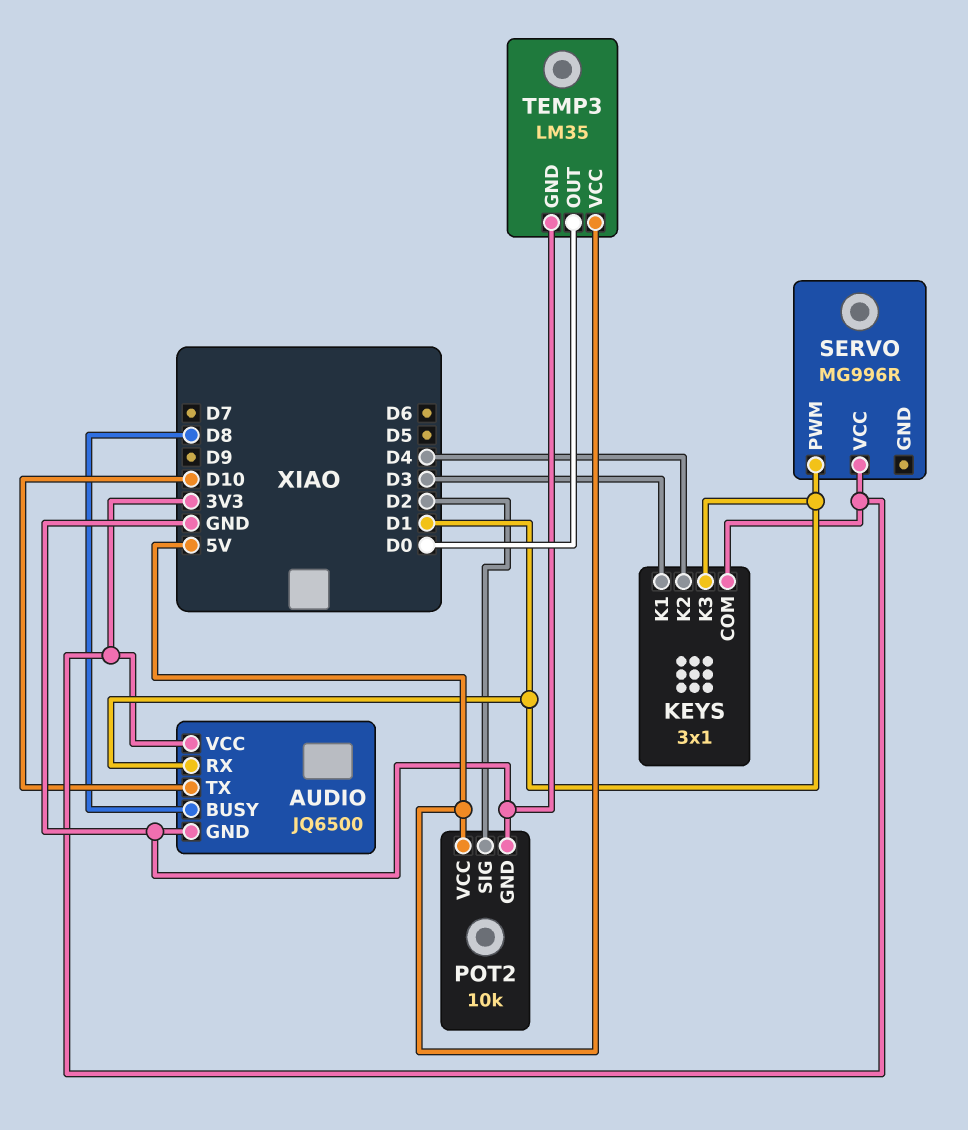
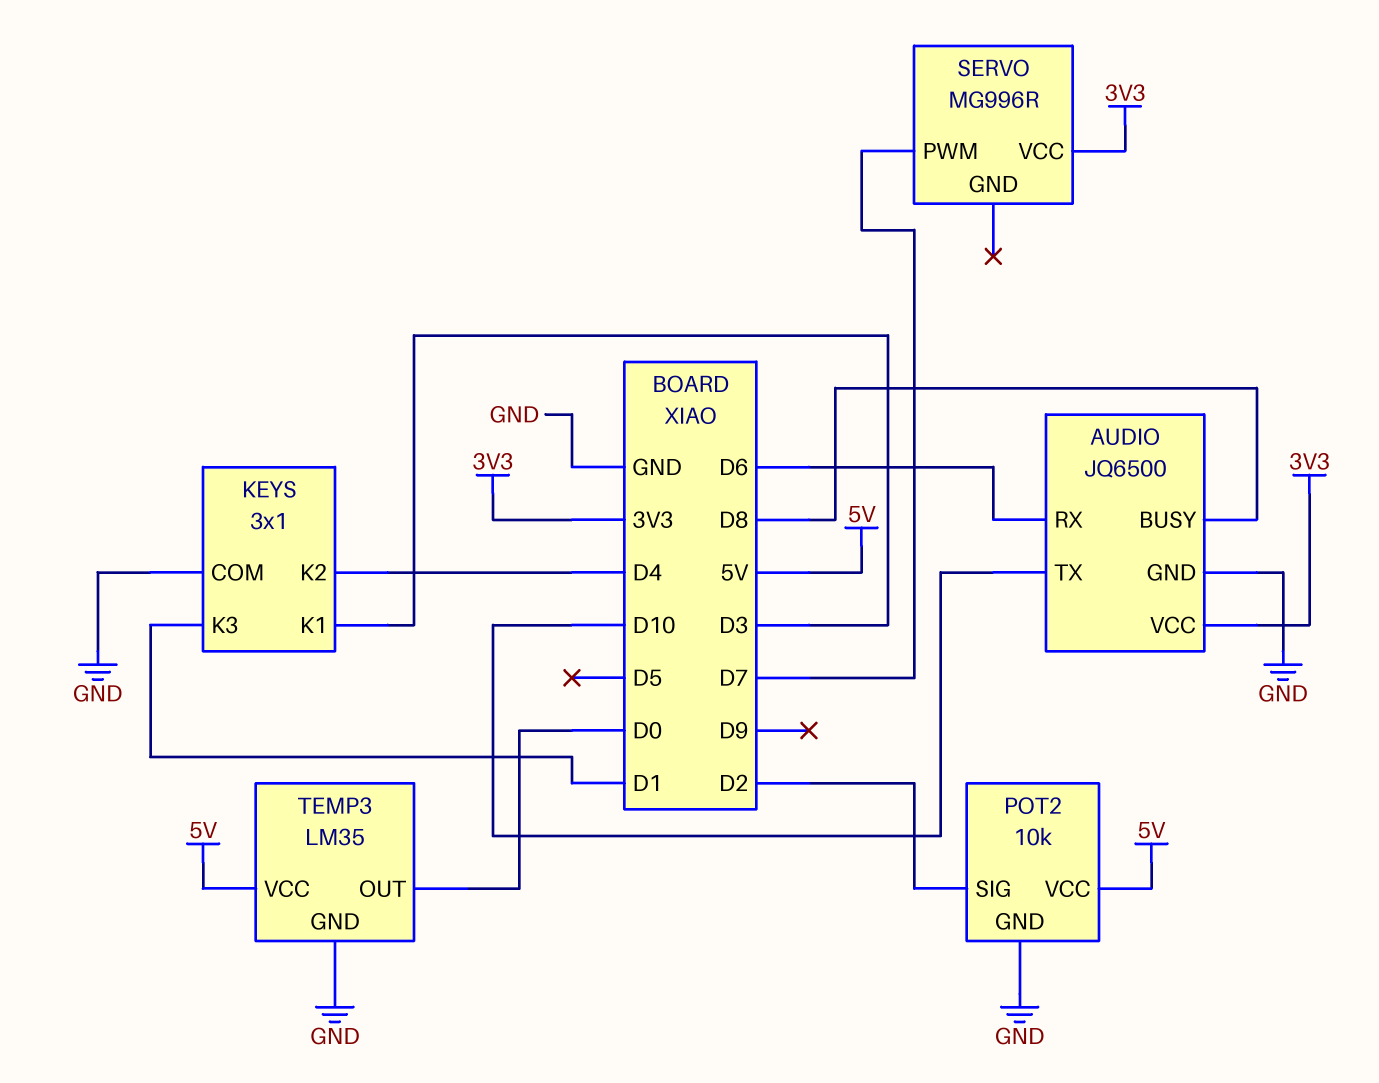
AUDIO pin RX: D1 -> D6
KEYS pin COM: 3V3 -> GND
SERVO pin PWM: D1 -> D7

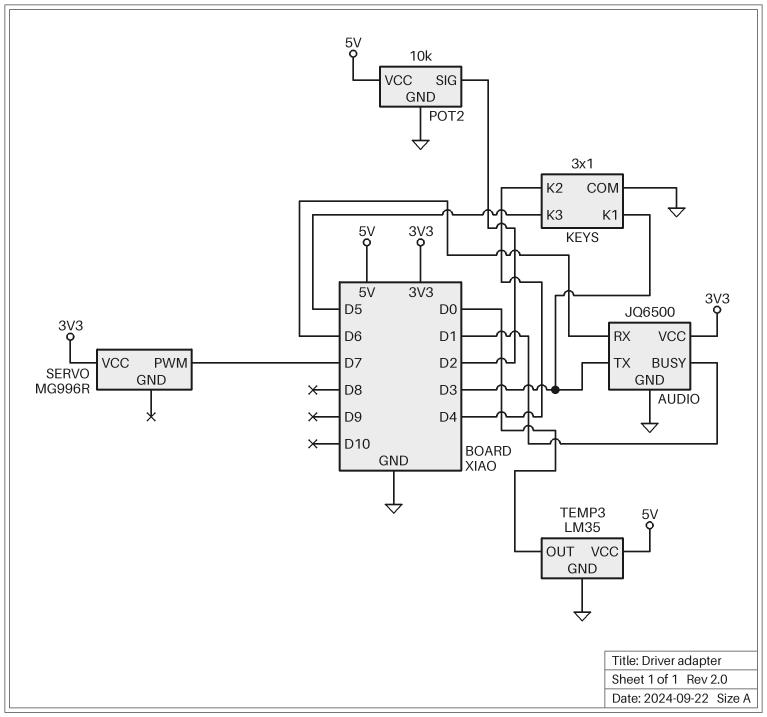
AUDIO pin BUSY: D8 -> D1
AUDIO pin TX: D10 -> D3
KEYS pin K3: D1 -> D5

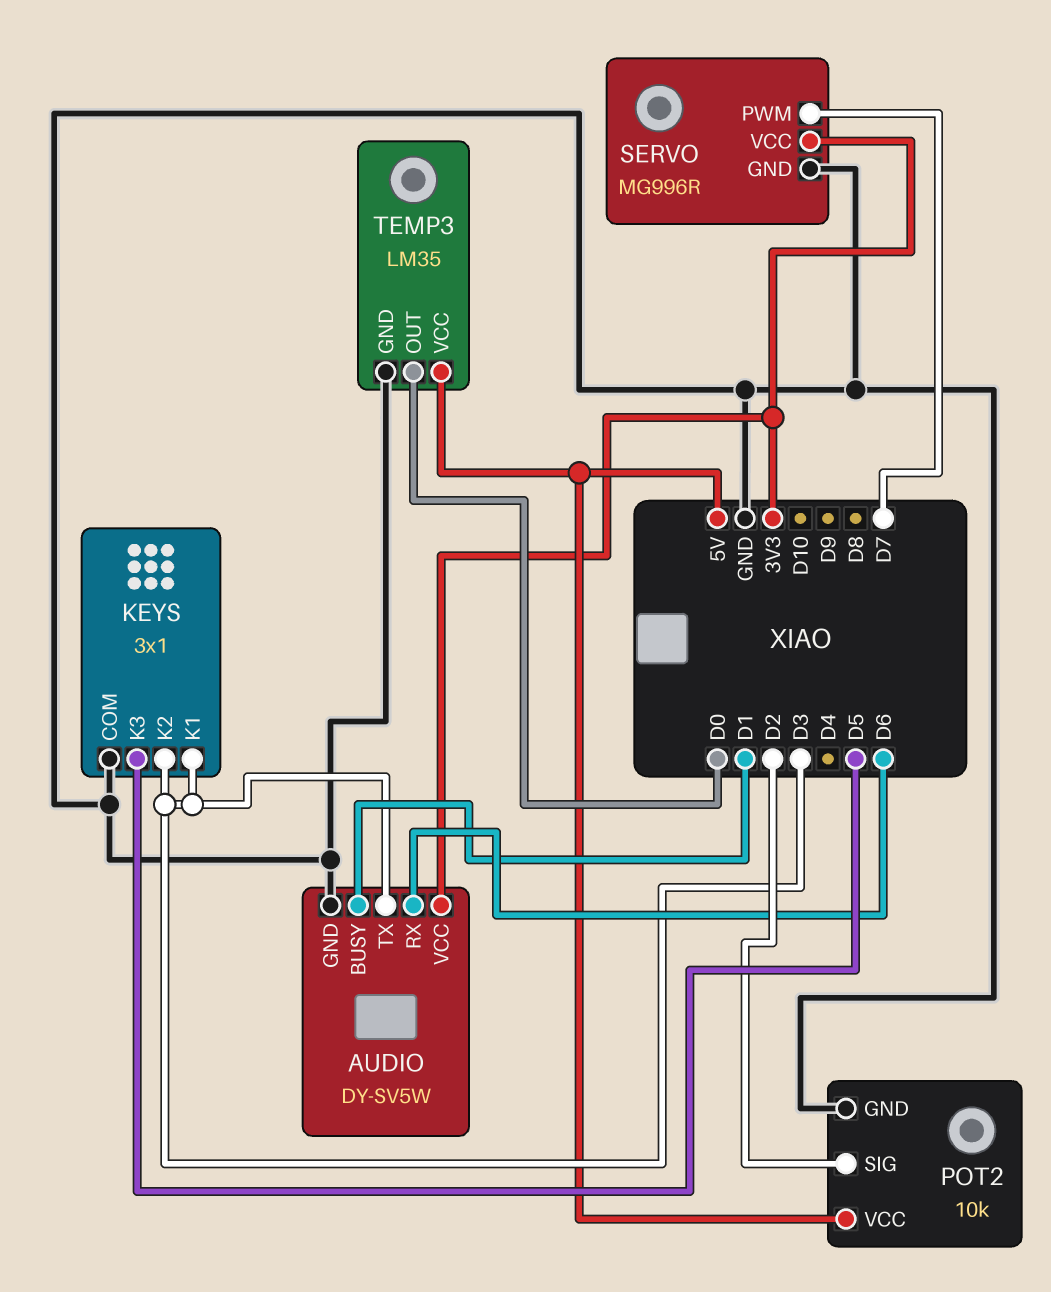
AUDIO: JQ6500 -> DY-SV5W
KEYS pin K2: D4 -> D3
SERVO pin GND: none -> GND

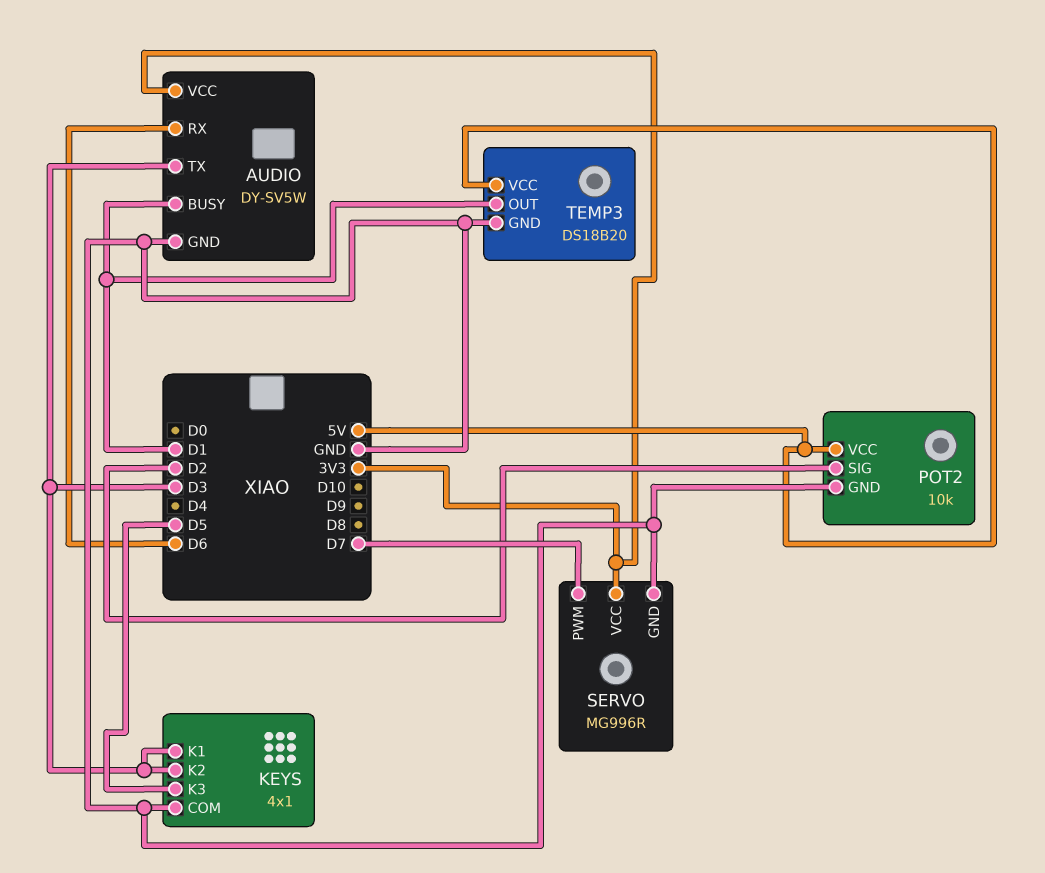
KEYS: 3x1 -> 4x1
TEMP3: LM35 -> DS18B20
TEMP3 pin OUT: D0 -> D1

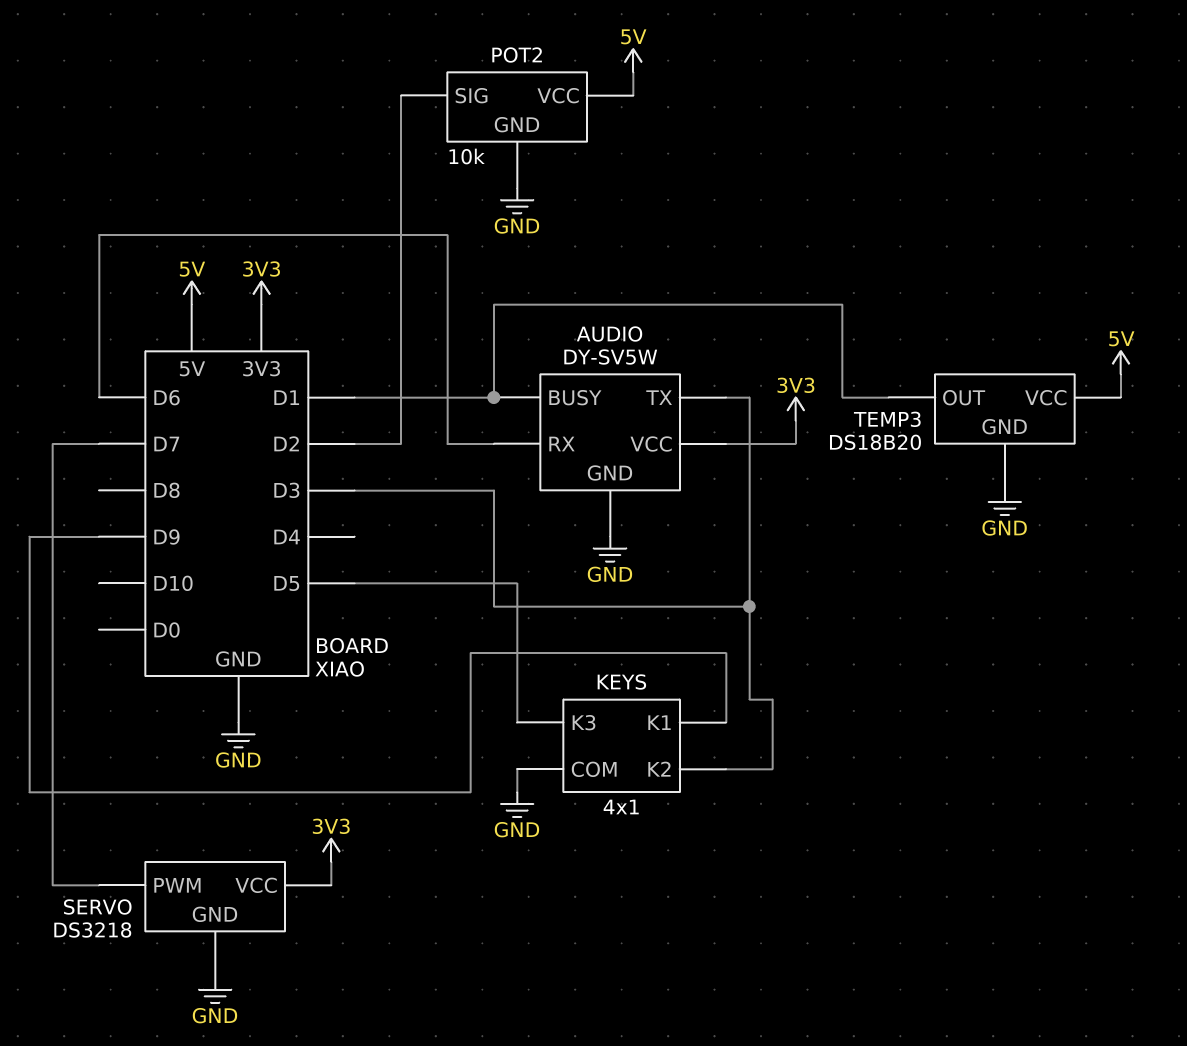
KEYS pin K1: D3 -> D9
SERVO: MG996R -> DS3218

